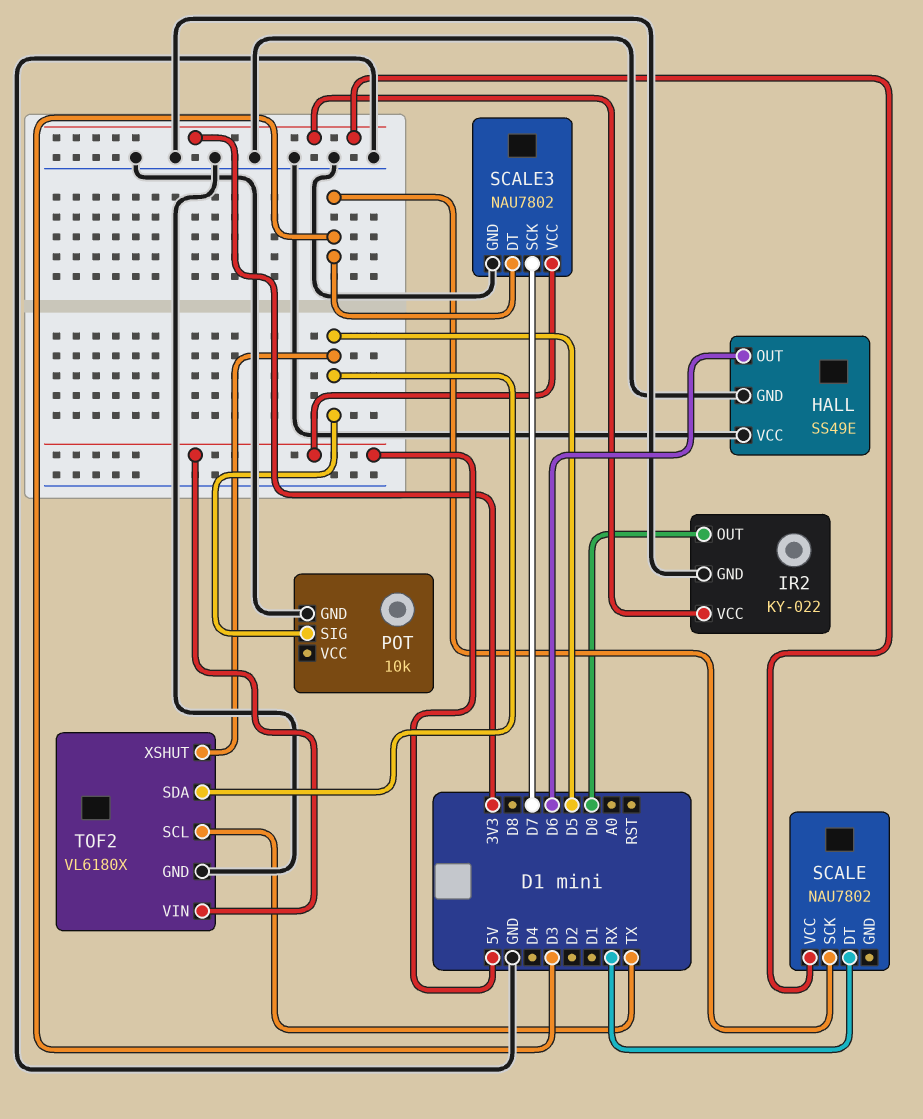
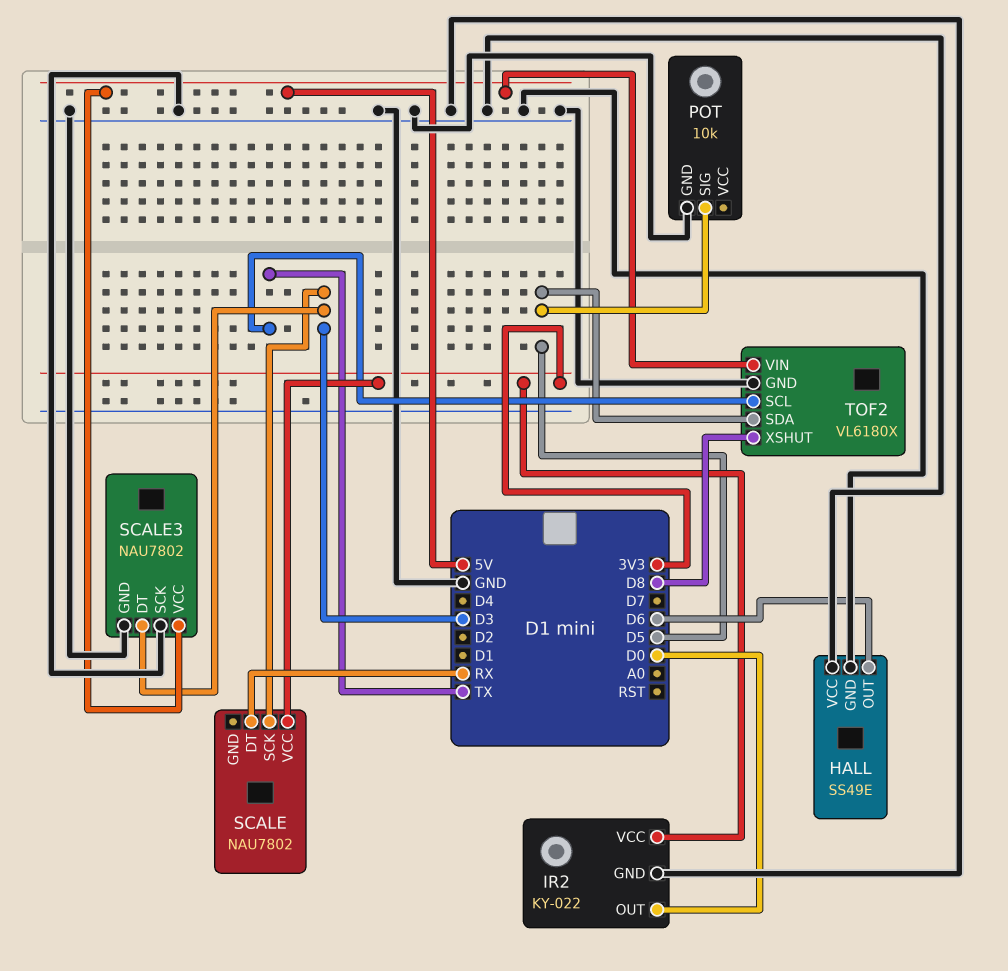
SCALE3 pin SCK: D7 -> GND
TOF2 pin XSHUT: D5 -> D8

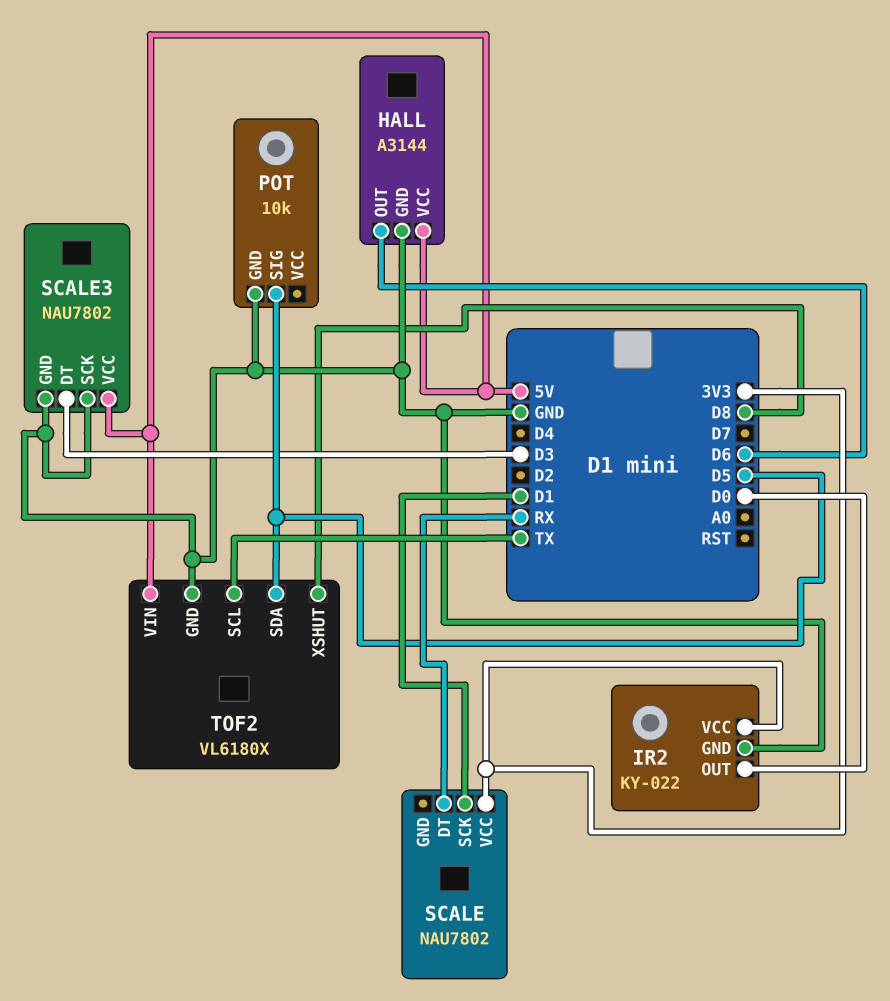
HALL: SS49E -> A3144
HALL pin VCC: GND -> 5V
SCALE pin SCK: D3 -> D1

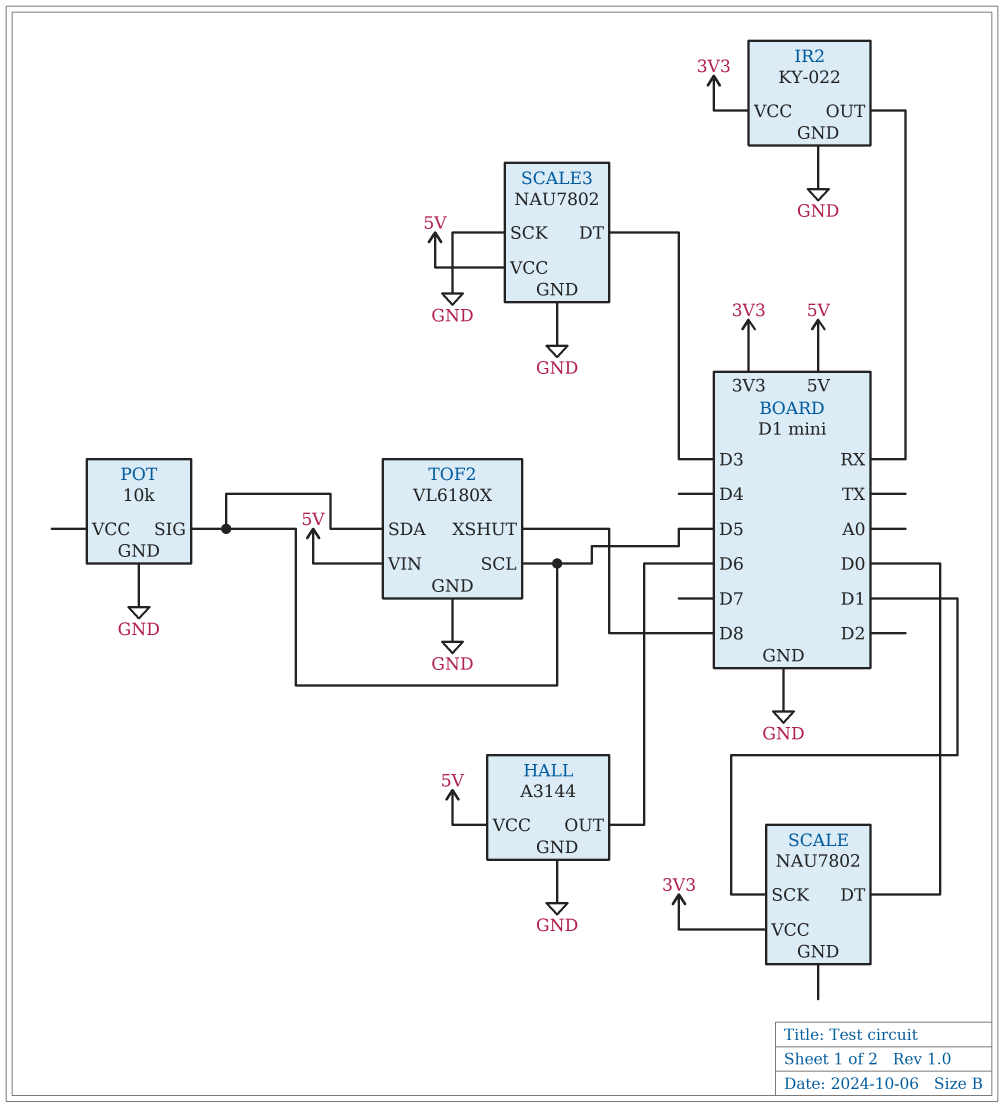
IR2 pin OUT: D0 -> RX
SCALE pin DT: RX -> D0
TOF2 pin SCL: TX -> D5

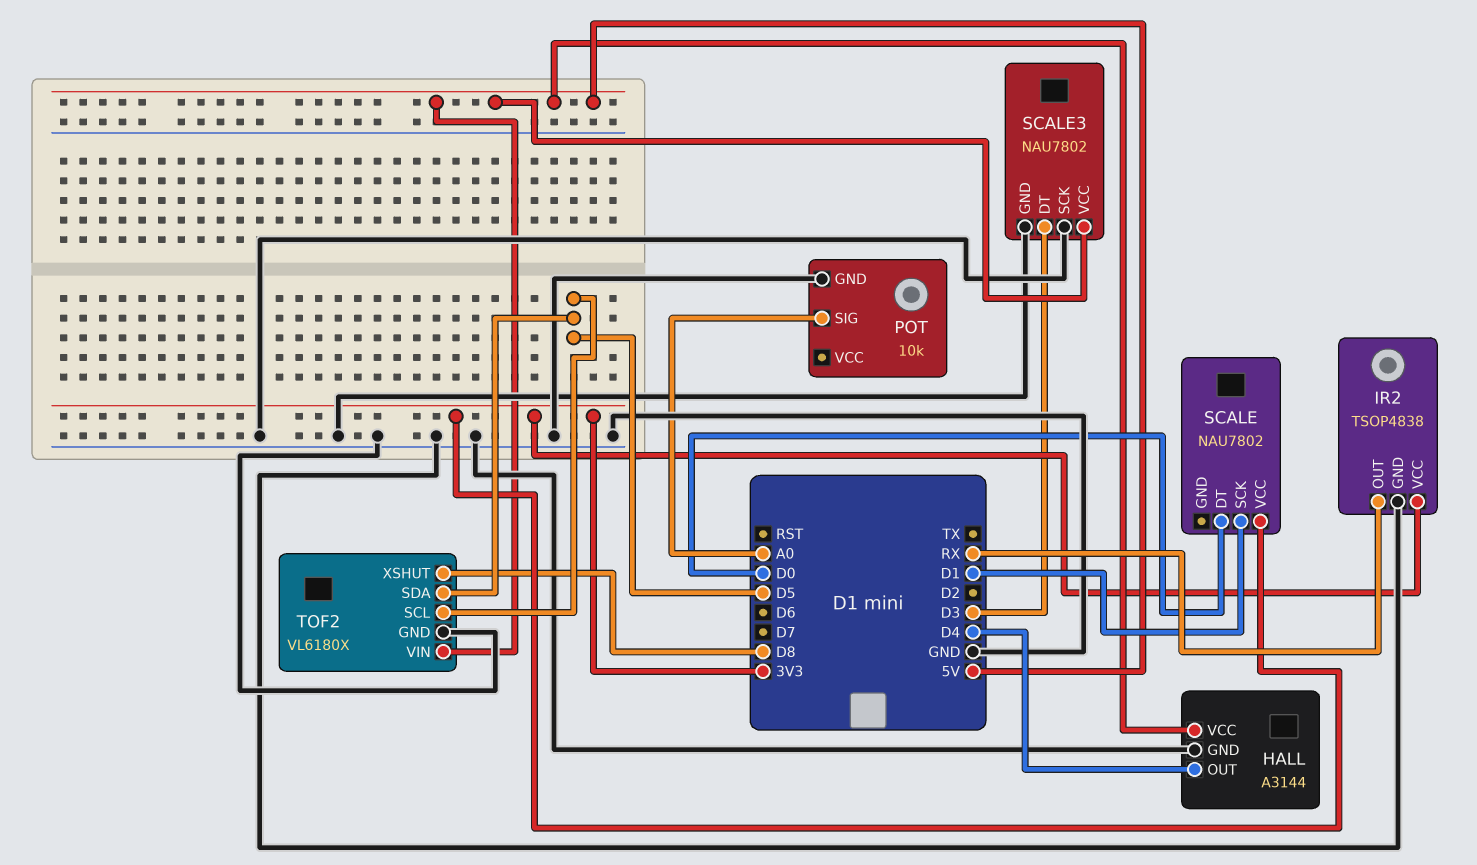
HALL pin OUT: D6 -> D4
IR2: KY-022 -> TSOP4838
POT pin SIG: D5 -> A0

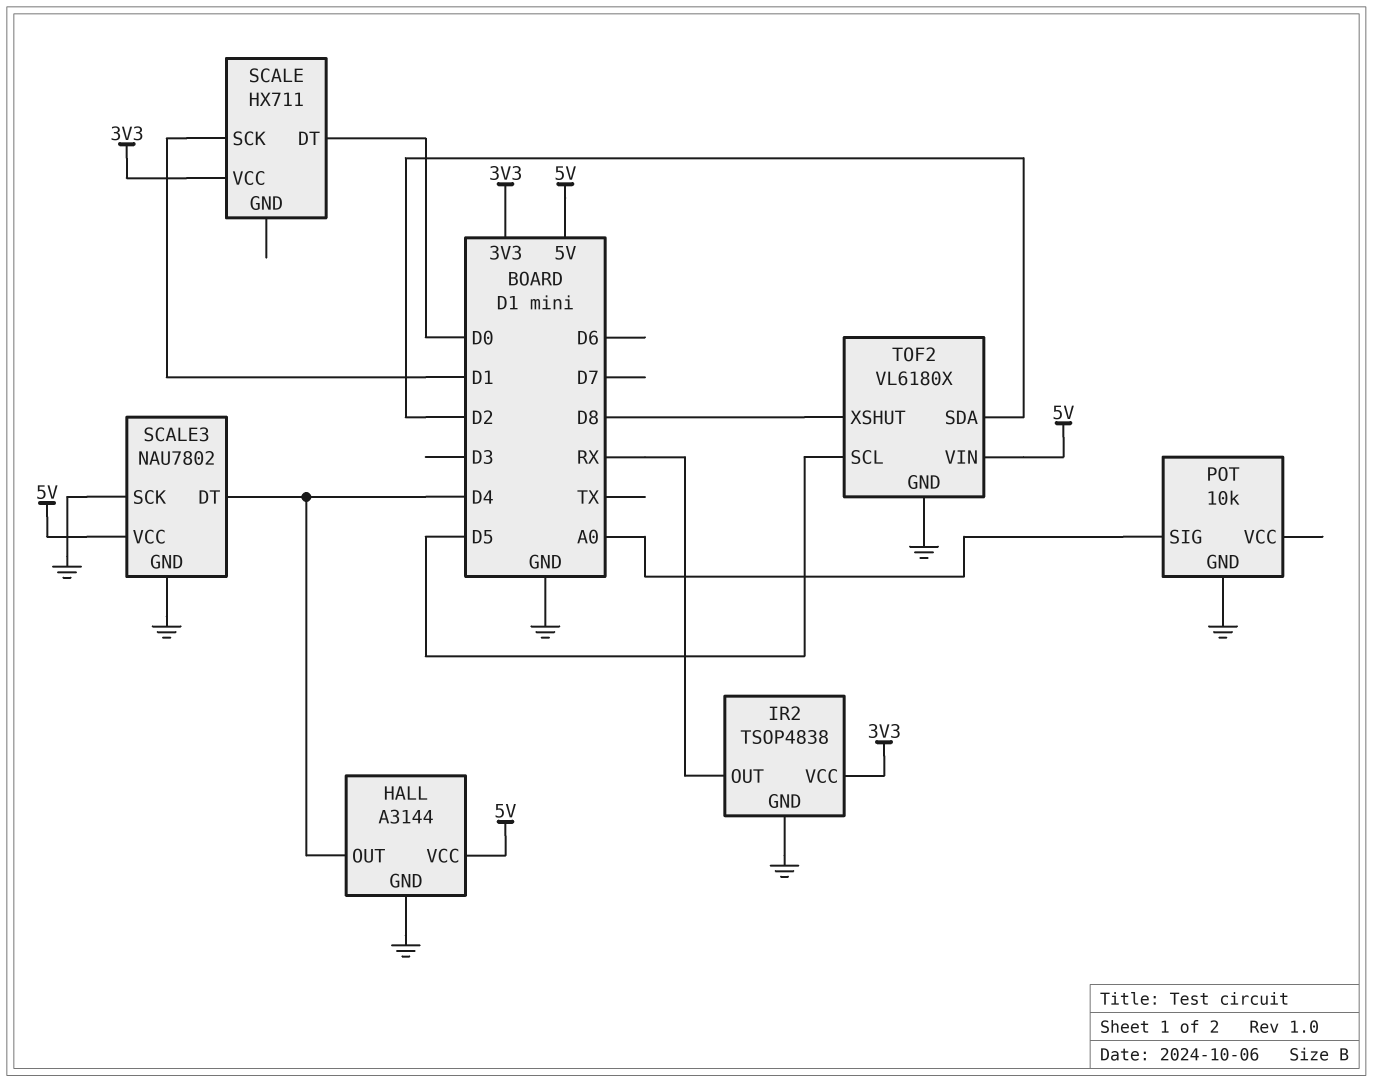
SCALE: NAU7802 -> HX711
SCALE3 pin DT: D3 -> D4
TOF2 pin SDA: D5 -> D2

